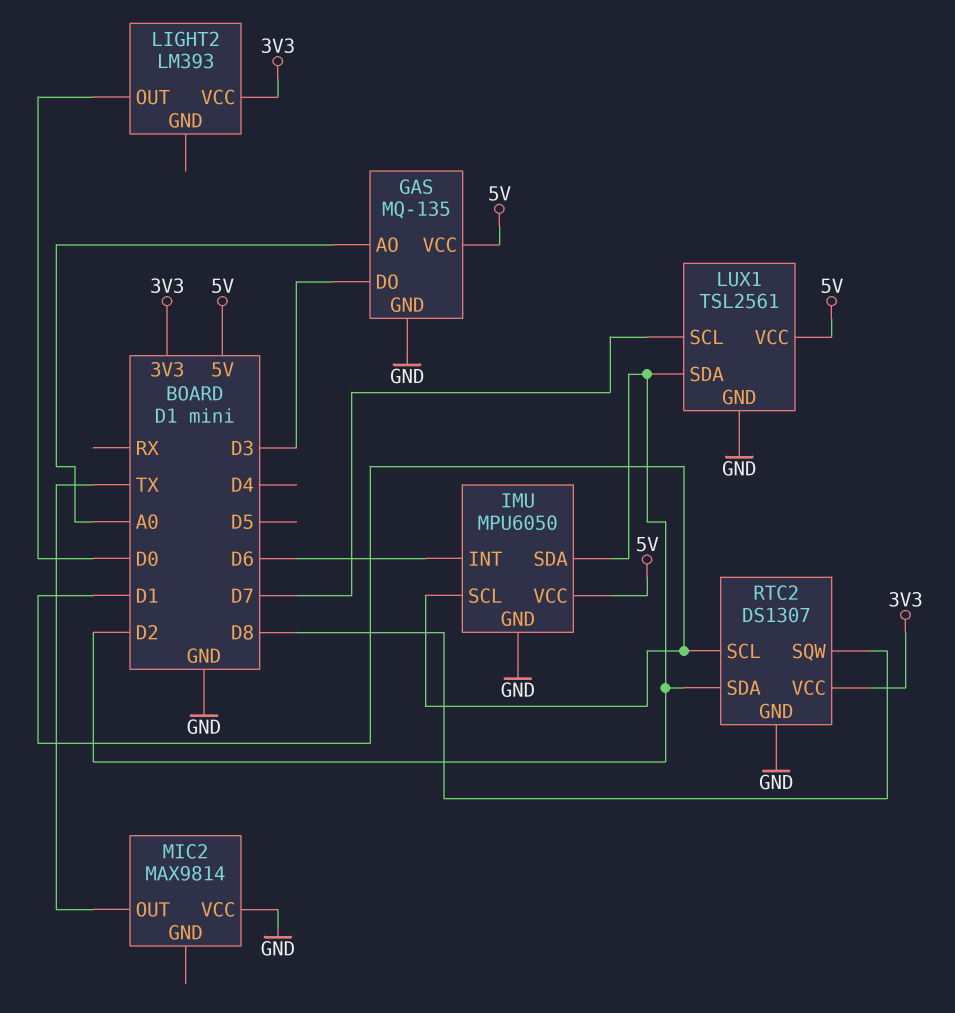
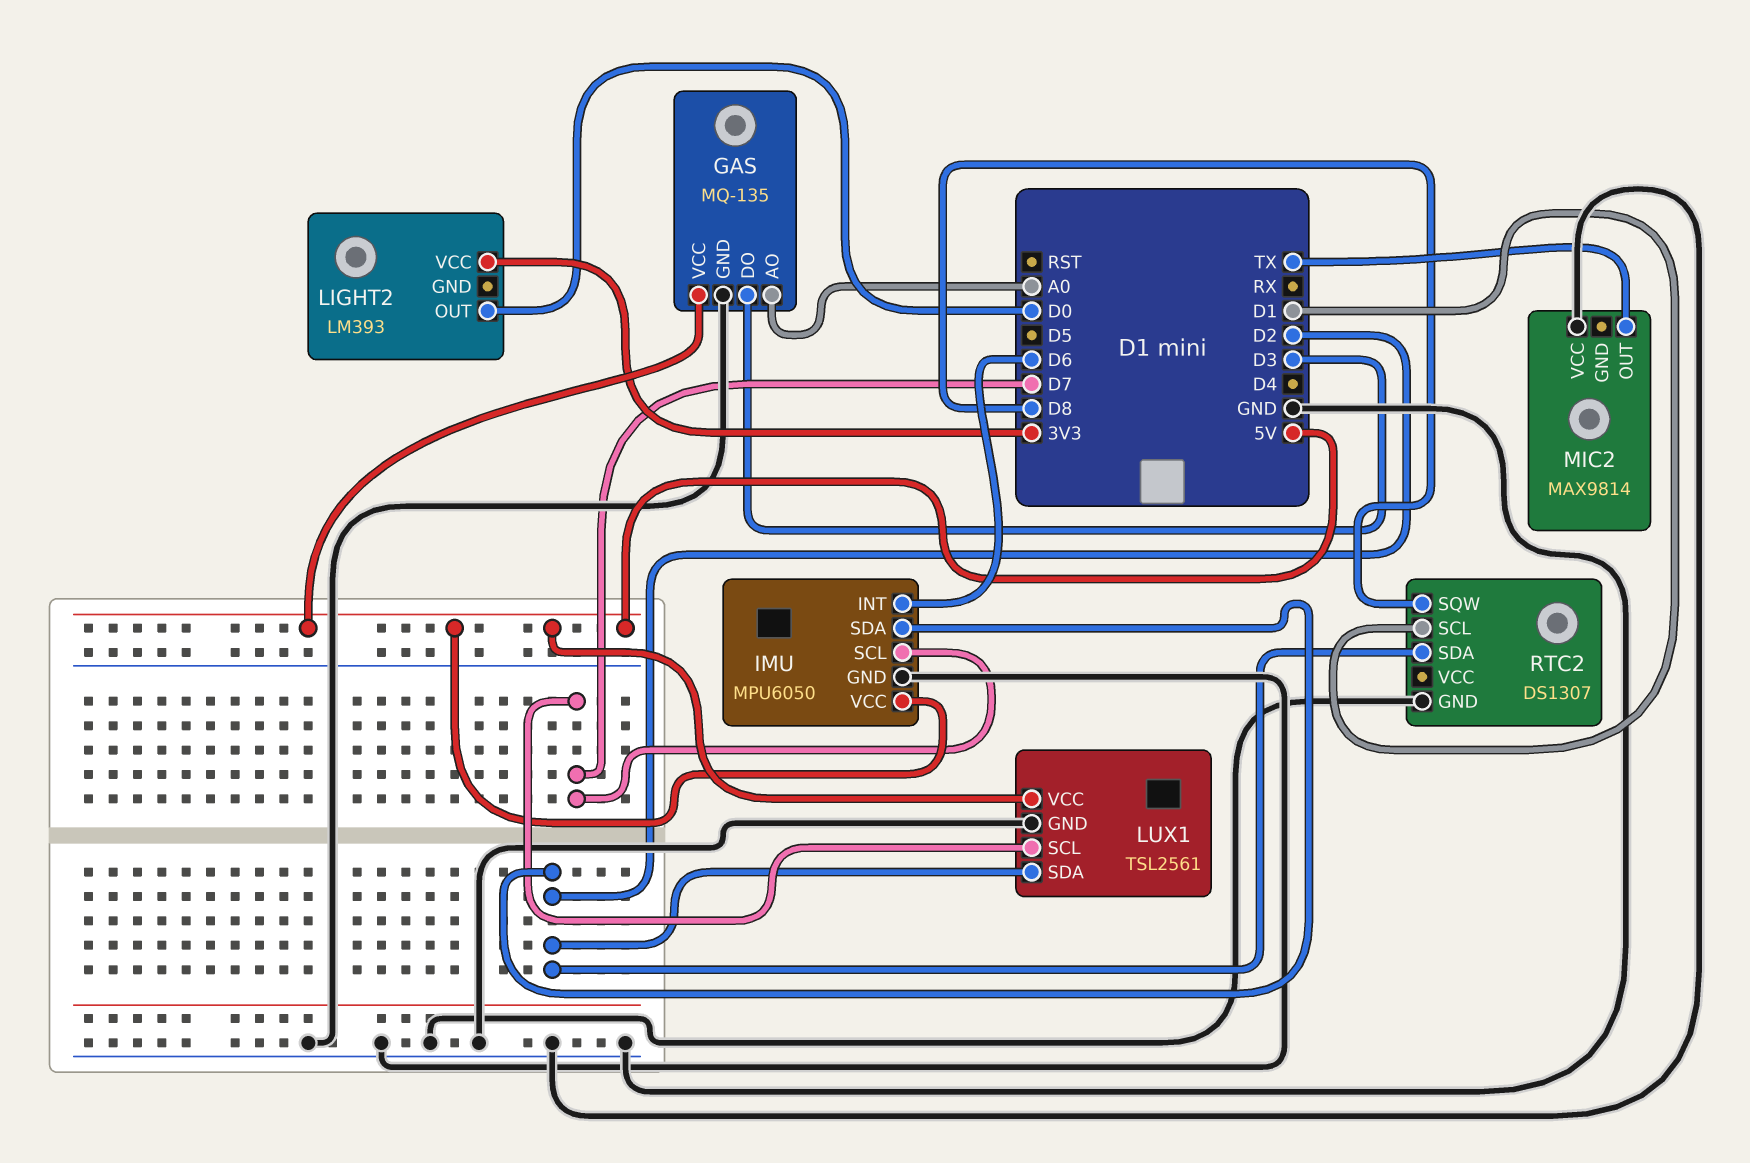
IMU pin SCL: D1 -> D7
RTC2 pin VCC: 3V3 -> none

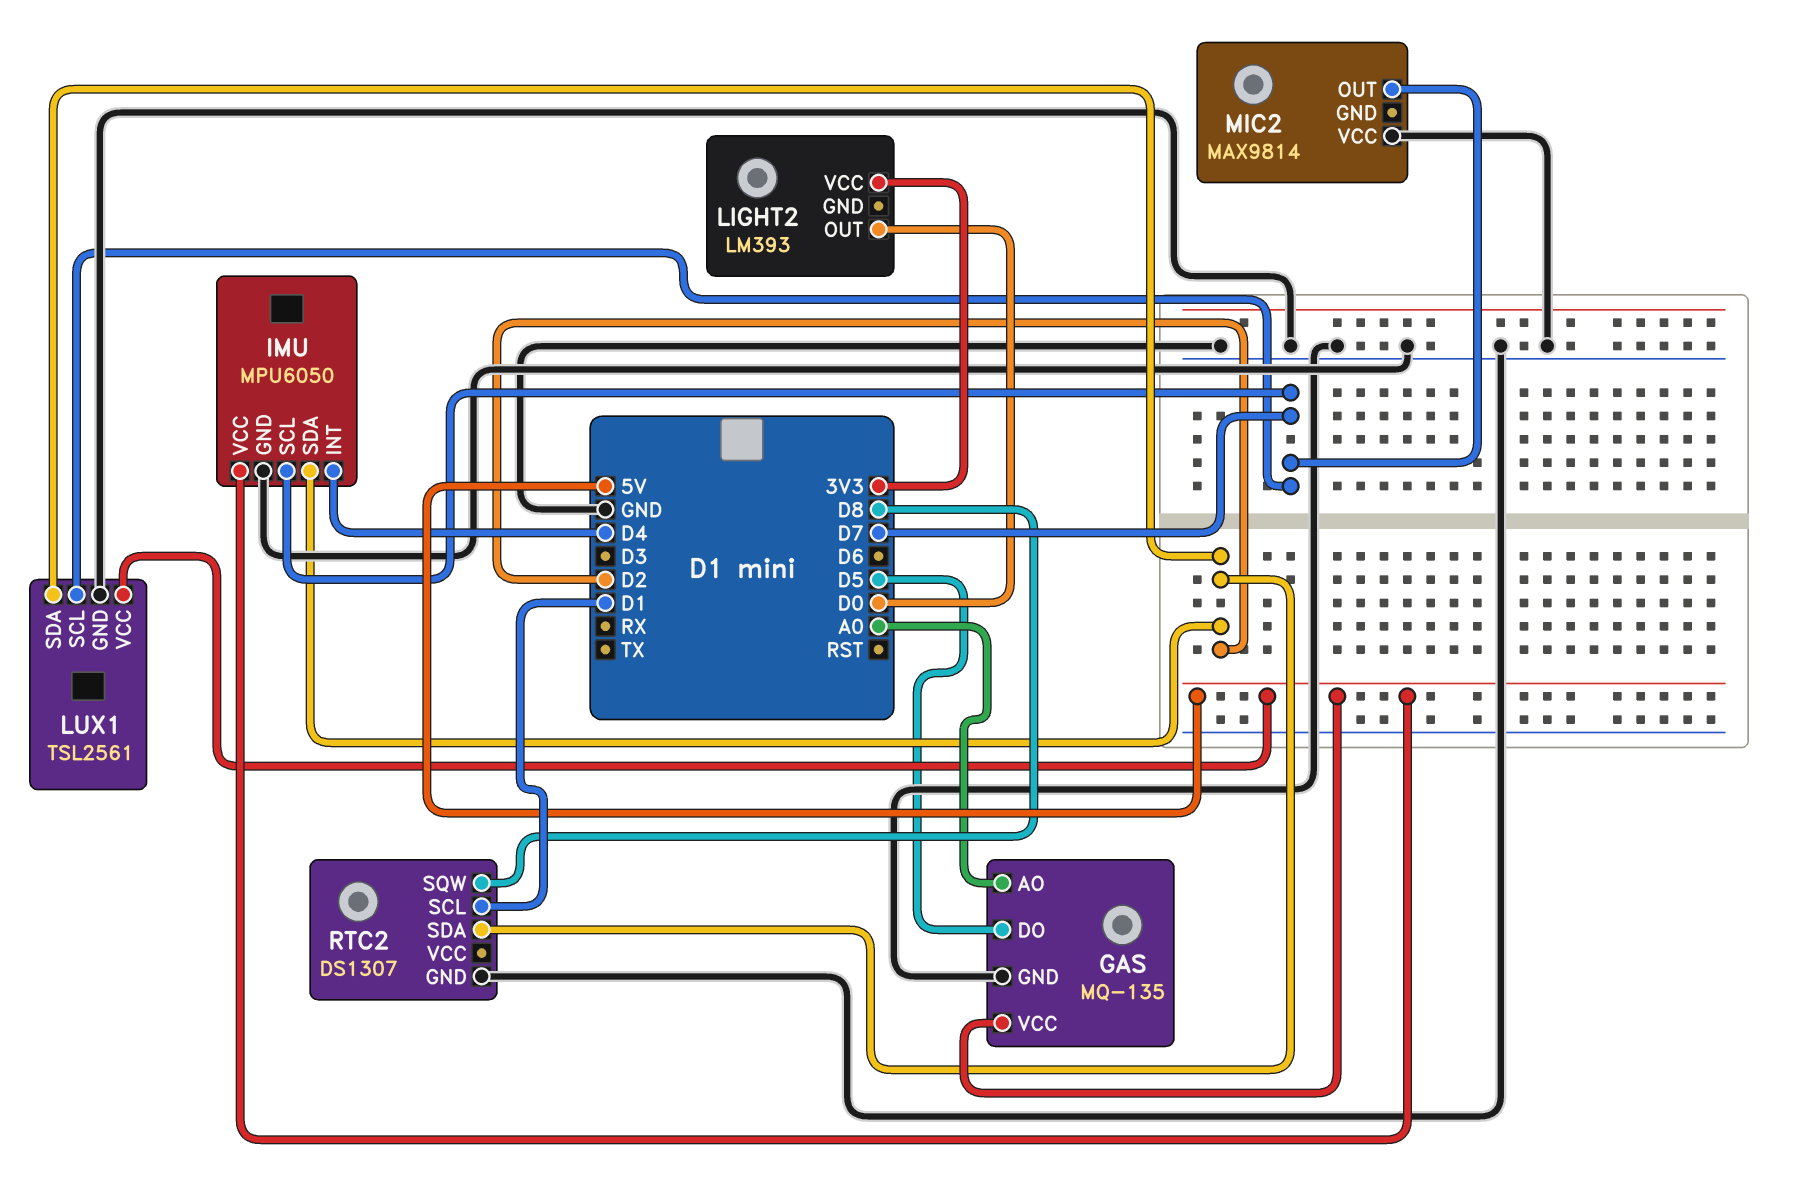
GAS pin DO: D3 -> D5
IMU pin INT: D6 -> D4
MIC2 pin OUT: TX -> D7

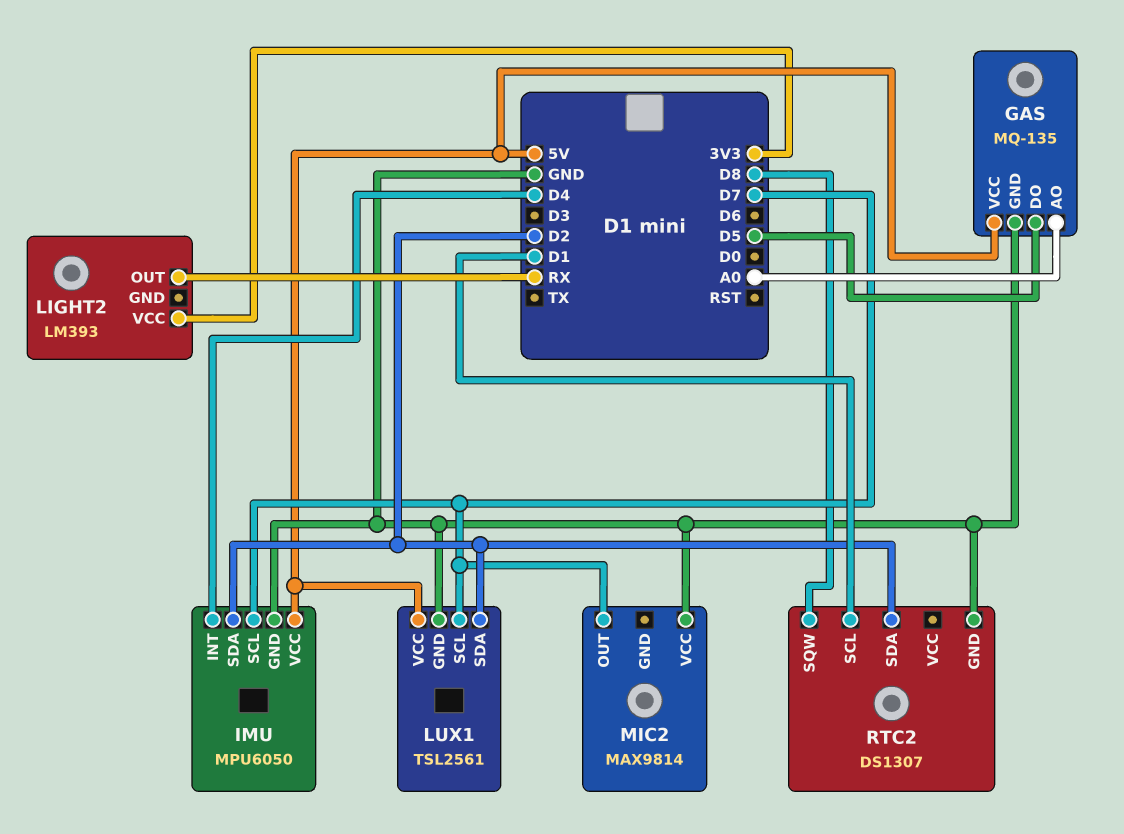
LIGHT2 pin OUT: D0 -> RX

